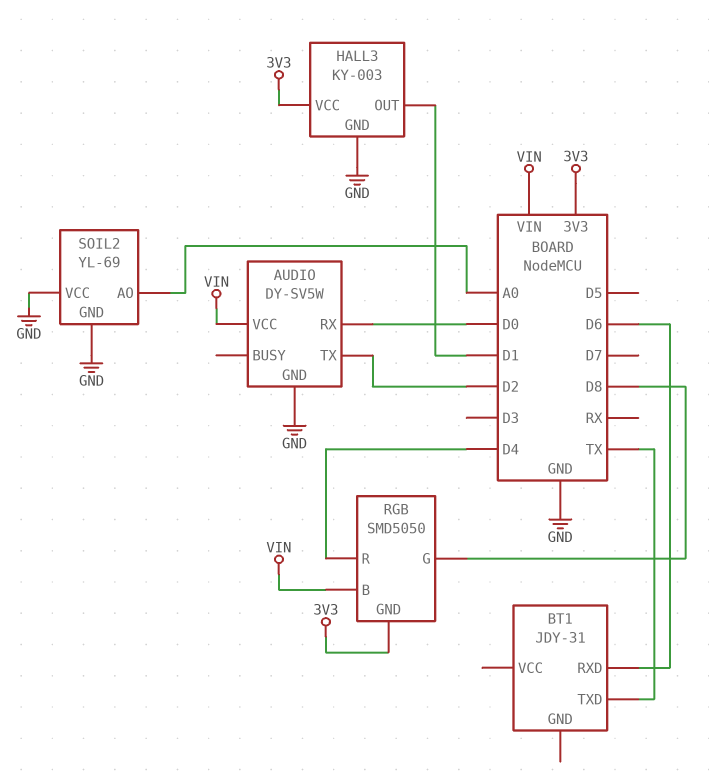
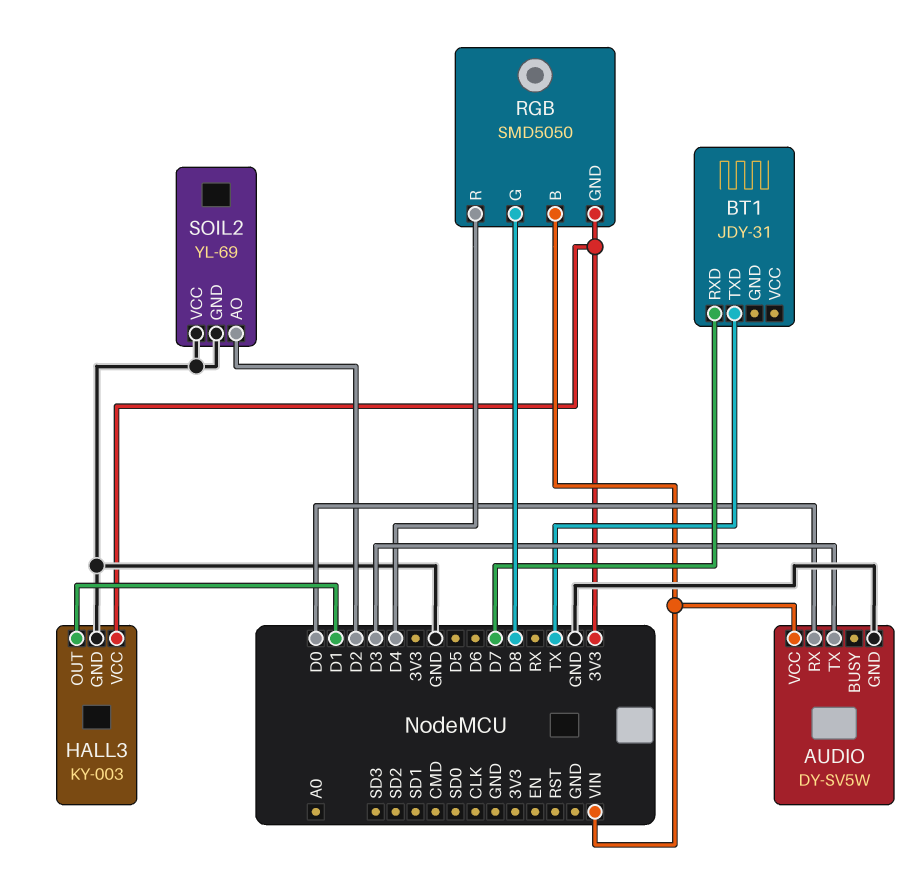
AUDIO pin TX: D2 -> D3
BT1 pin RXD: D6 -> D7
SOIL2 pin AO: A0 -> D2

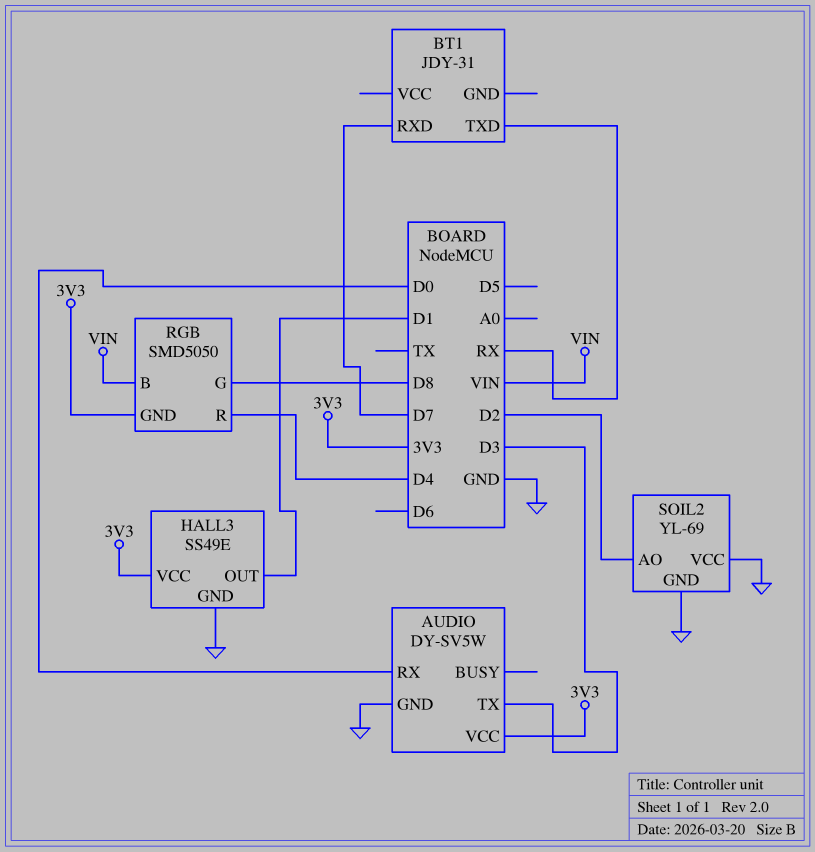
AUDIO pin VCC: VIN -> 3V3
BT1 pin TXD: TX -> RX
HALL3: KY-003 -> SS49E

